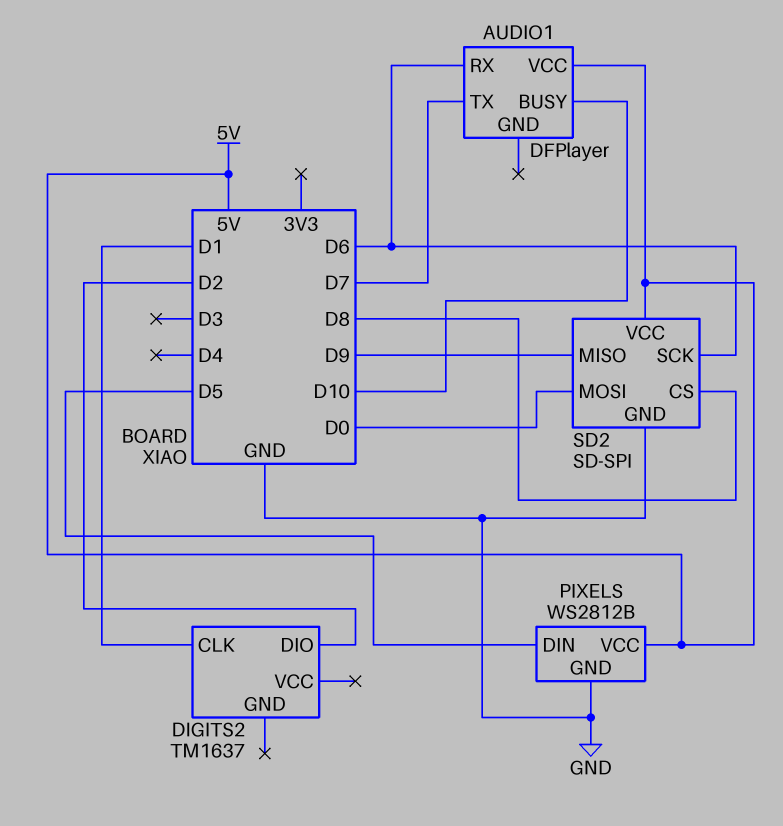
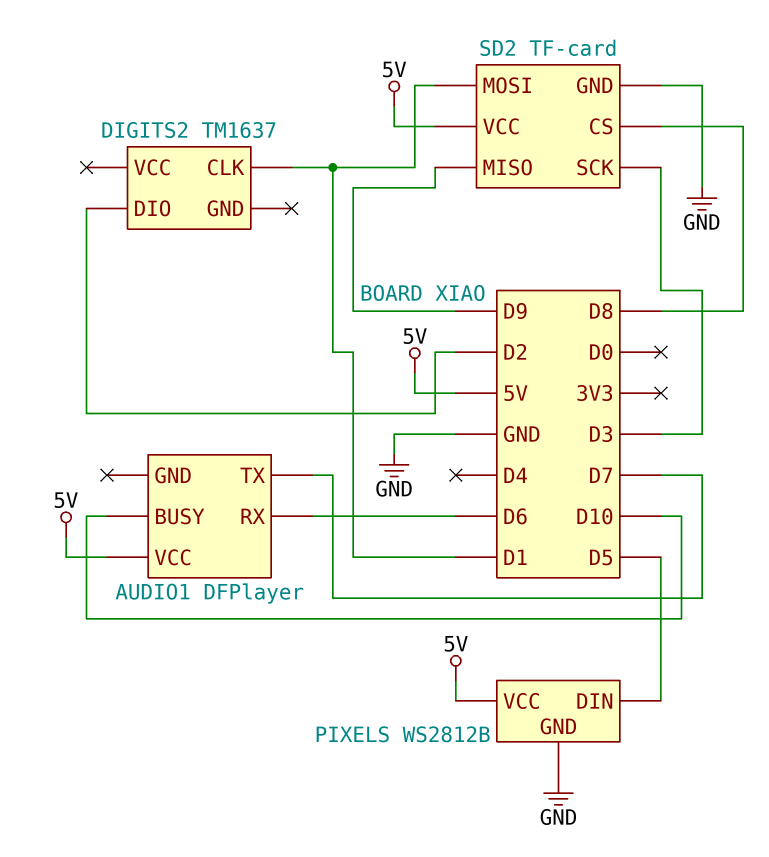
SD2: SD-SPI -> TF-card
SD2 pin MOSI: D0 -> D1
SD2 pin SCK: D6 -> D3

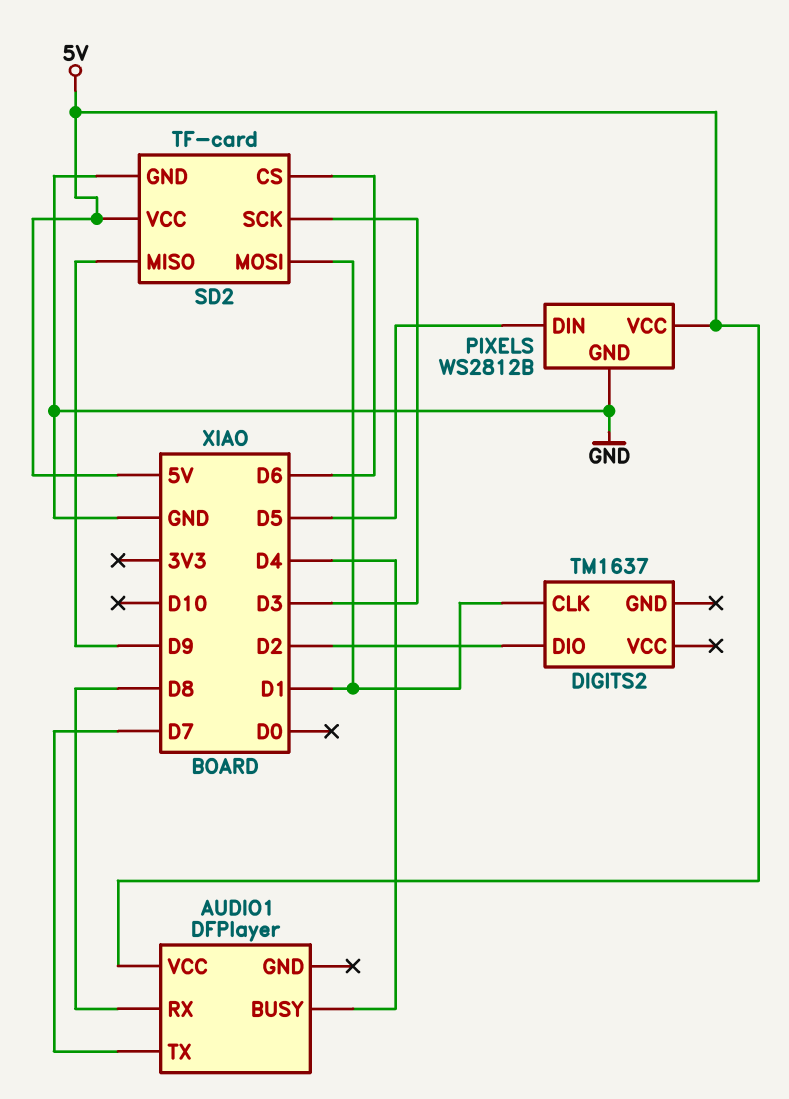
AUDIO1 pin BUSY: D10 -> D4
AUDIO1 pin RX: D6 -> D8
SD2 pin CS: D8 -> D6

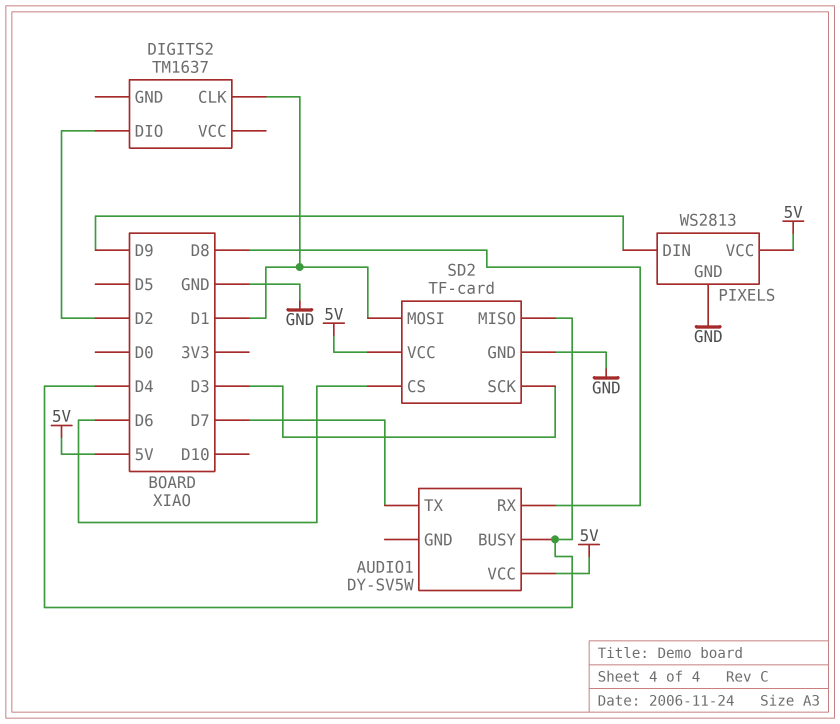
AUDIO1: DFPlayer -> DY-SV5W
PIXELS: WS2812B -> WS2813
PIXELS pin DIN: D5 -> D9
SD2 pin MISO: D9 -> D4

